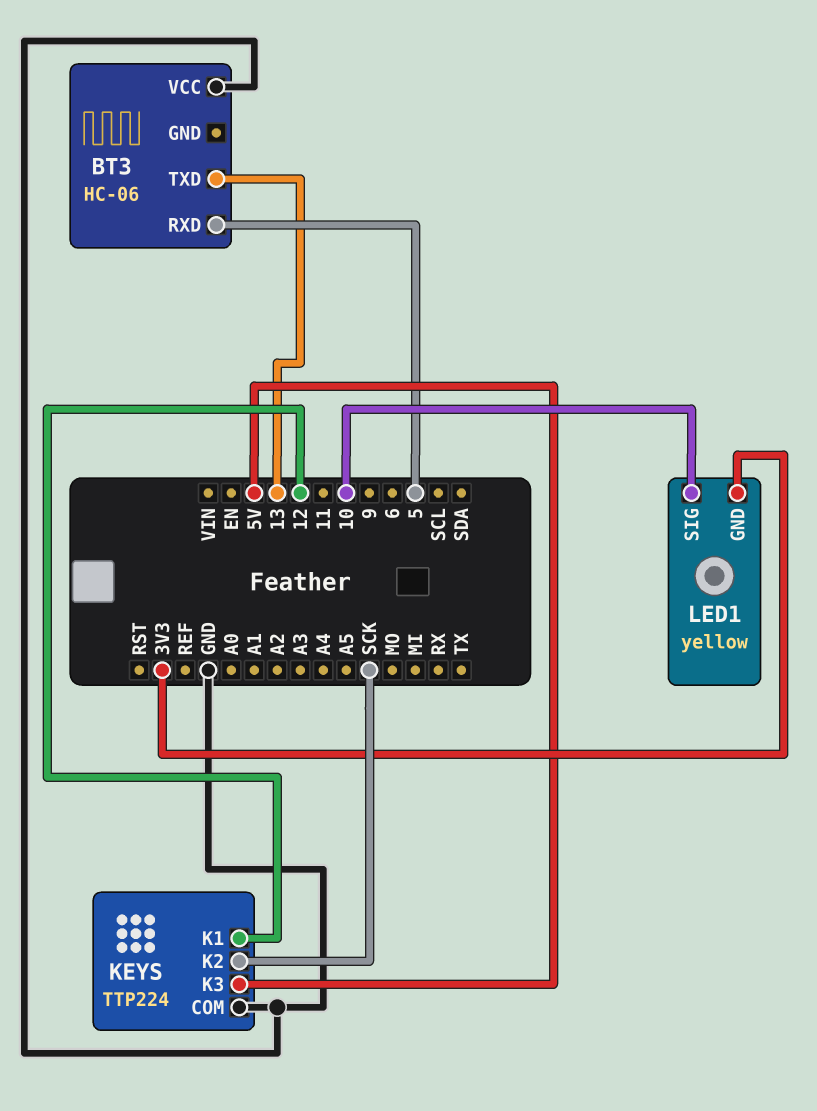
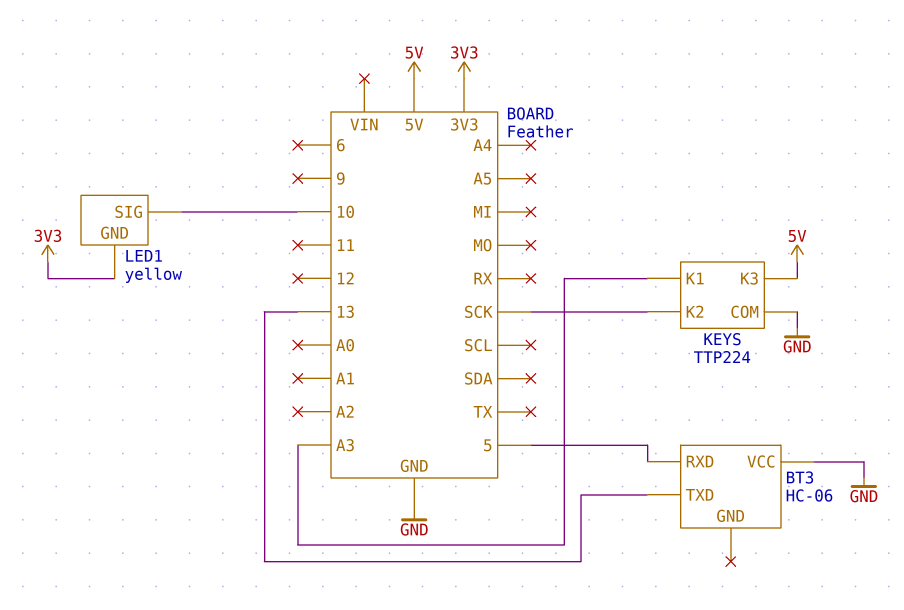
KEYS pin K1: 12 -> A3

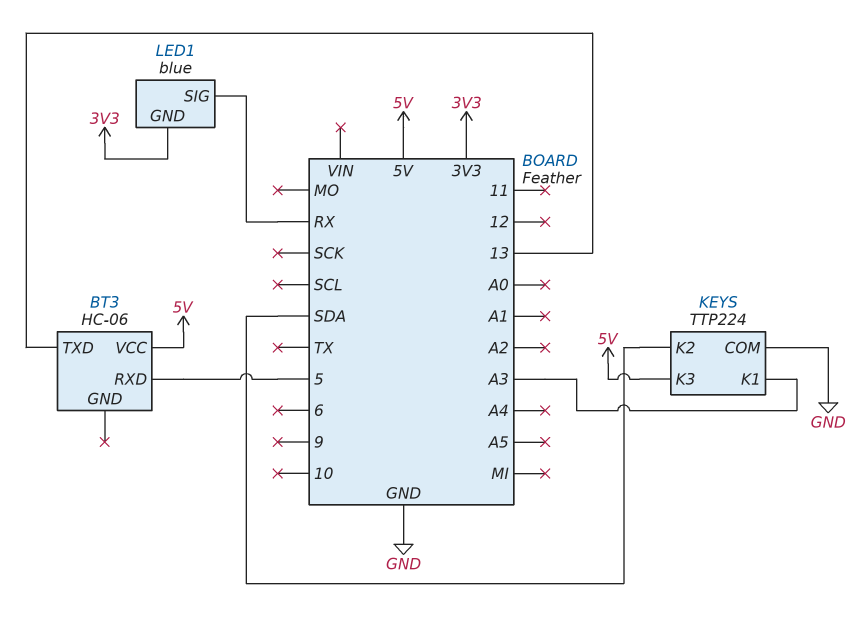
BT3 pin VCC: GND -> 5V
KEYS pin K2: SCK -> SDA
LED1: yellow -> blue
LED1 pin SIG: 10 -> RX

